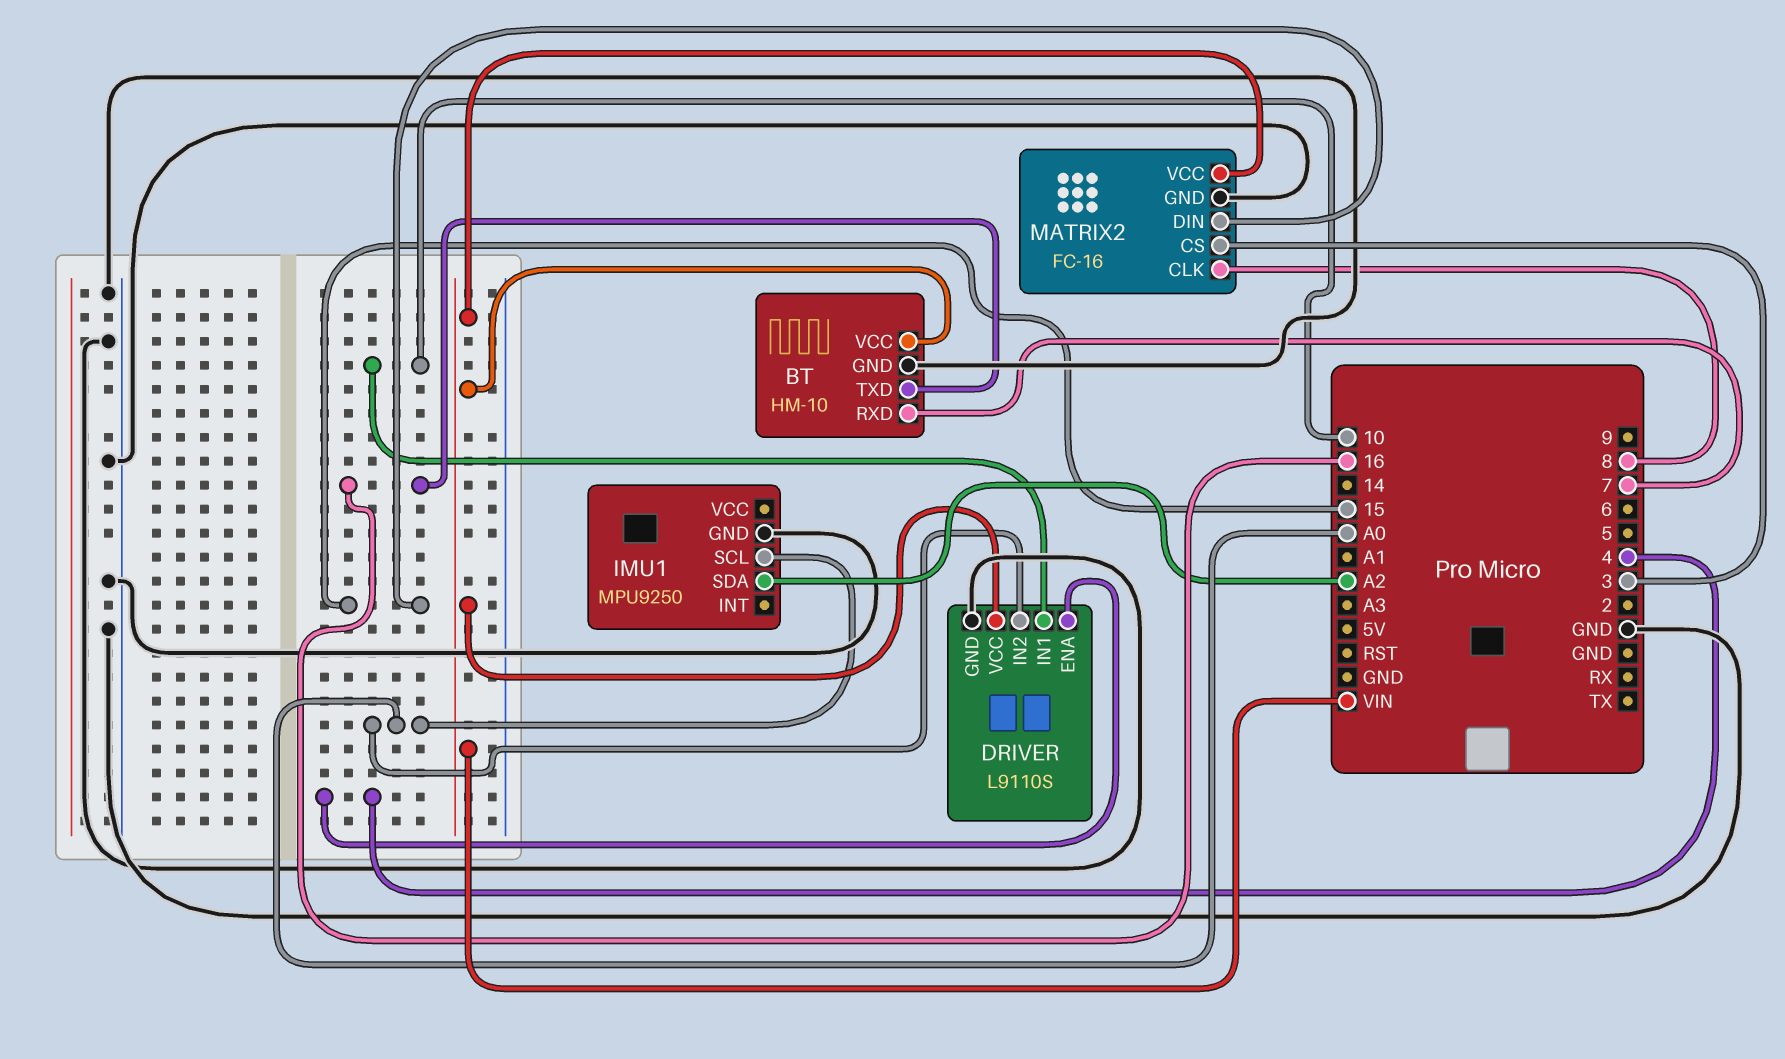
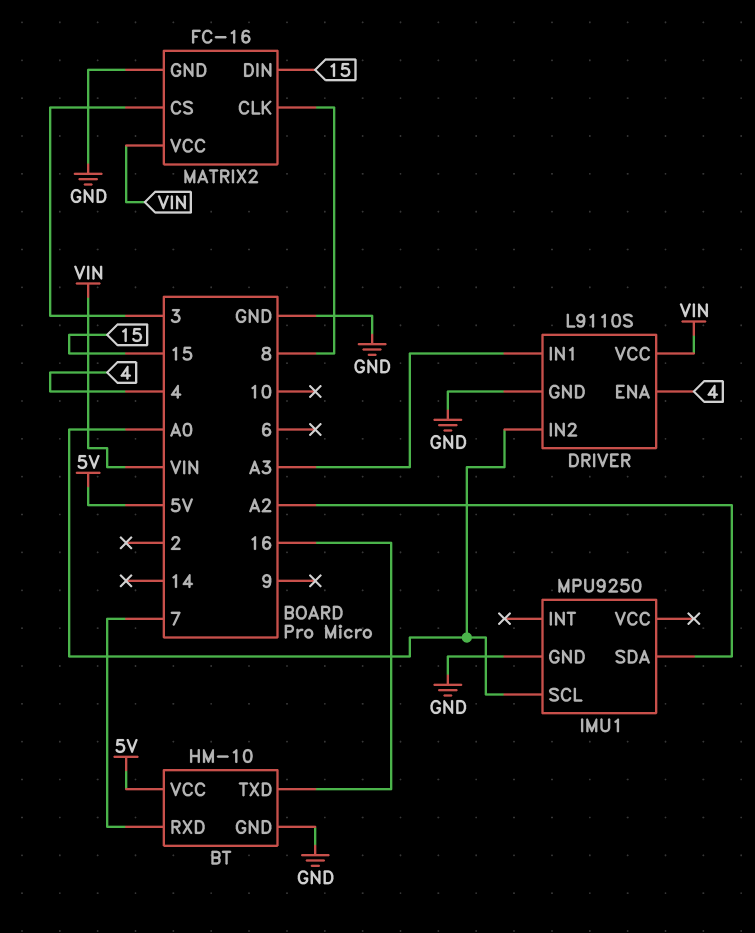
BT pin VCC: VIN -> 5V
DRIVER pin IN1: 10 -> A3

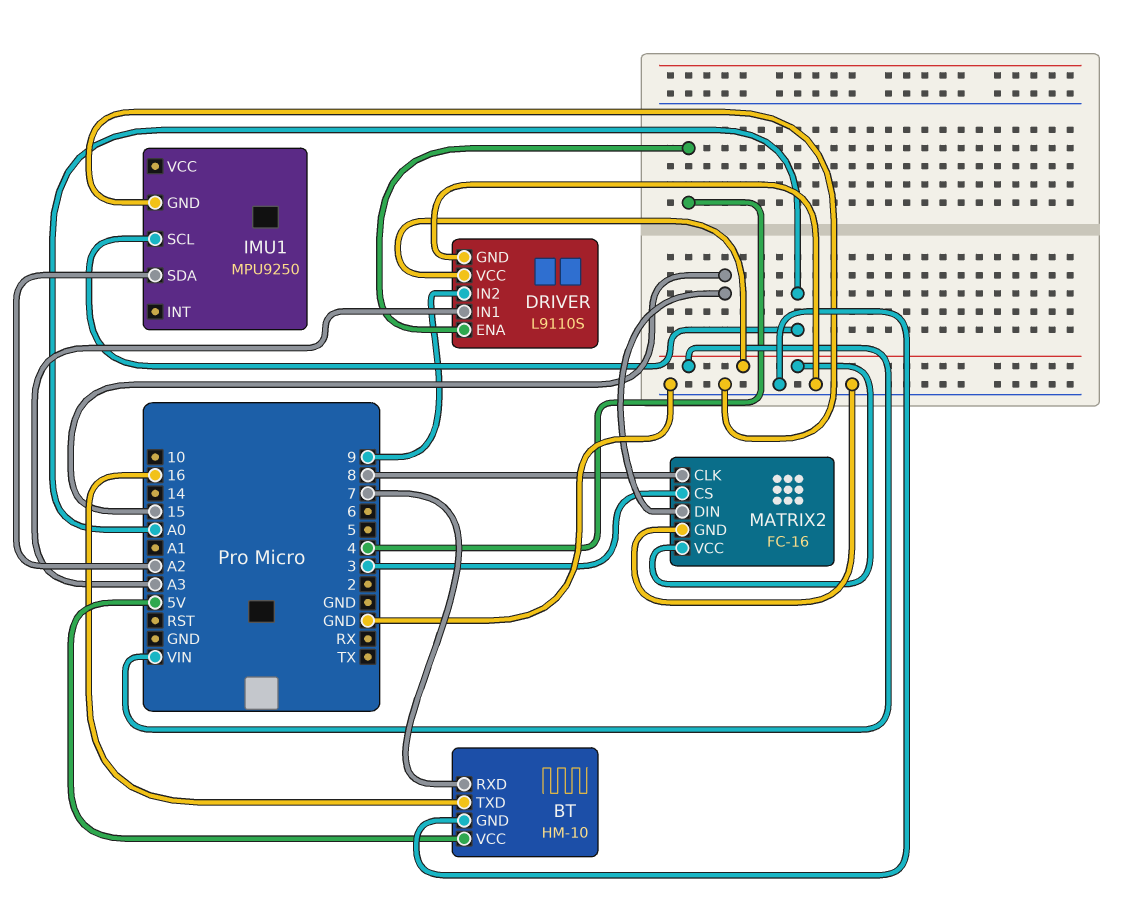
DRIVER pin IN2: A0 -> 9

